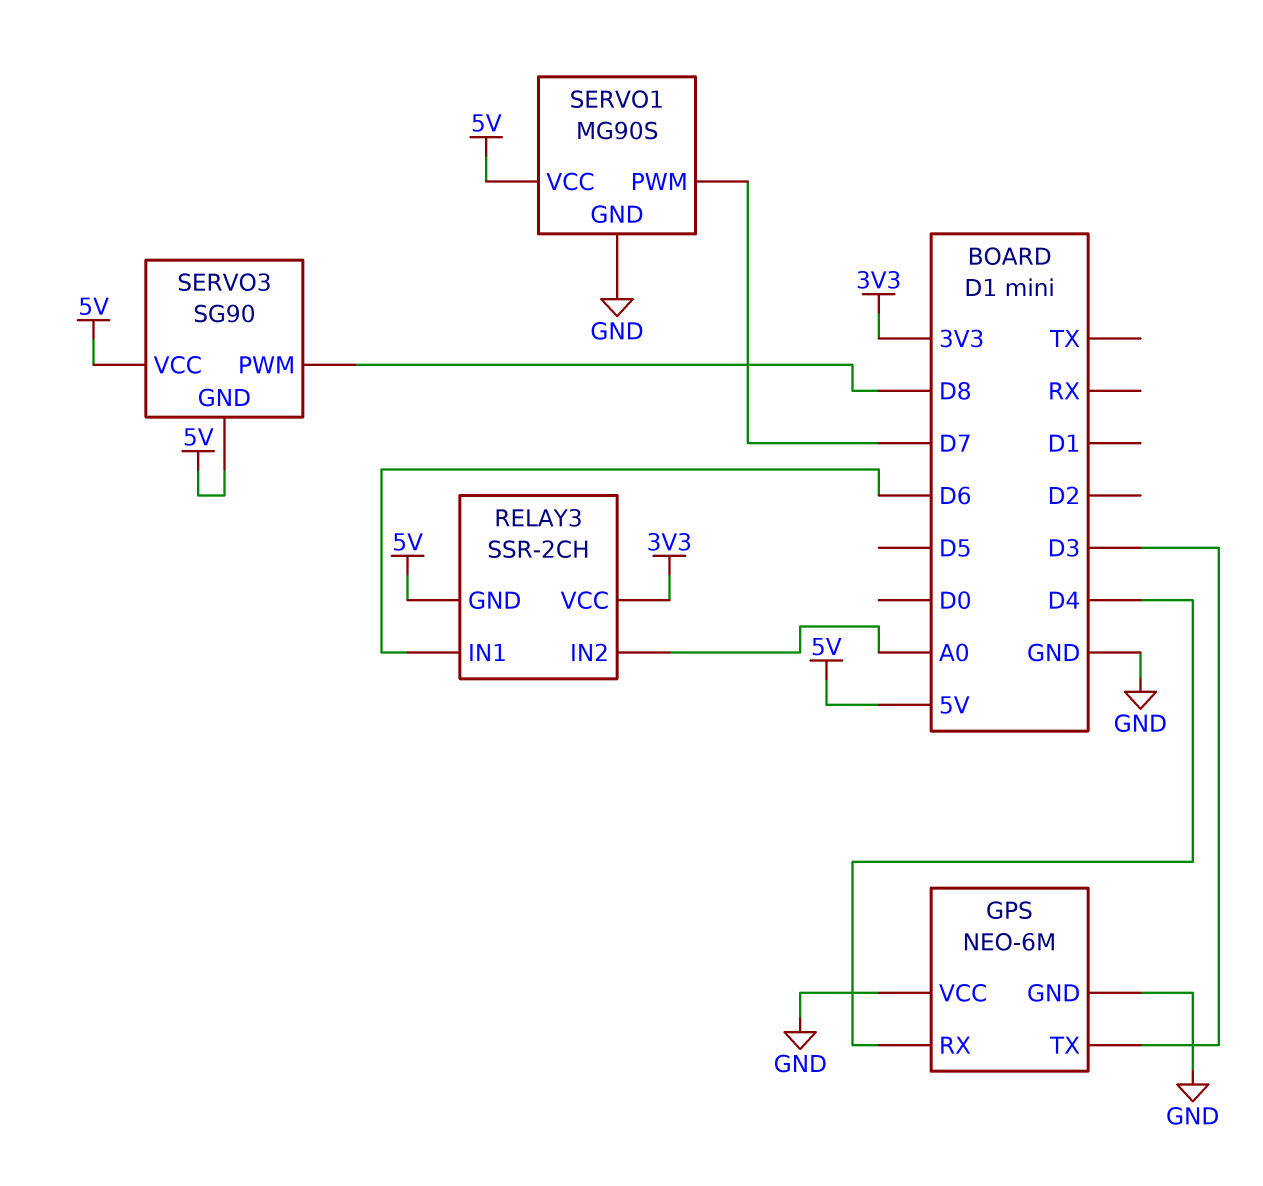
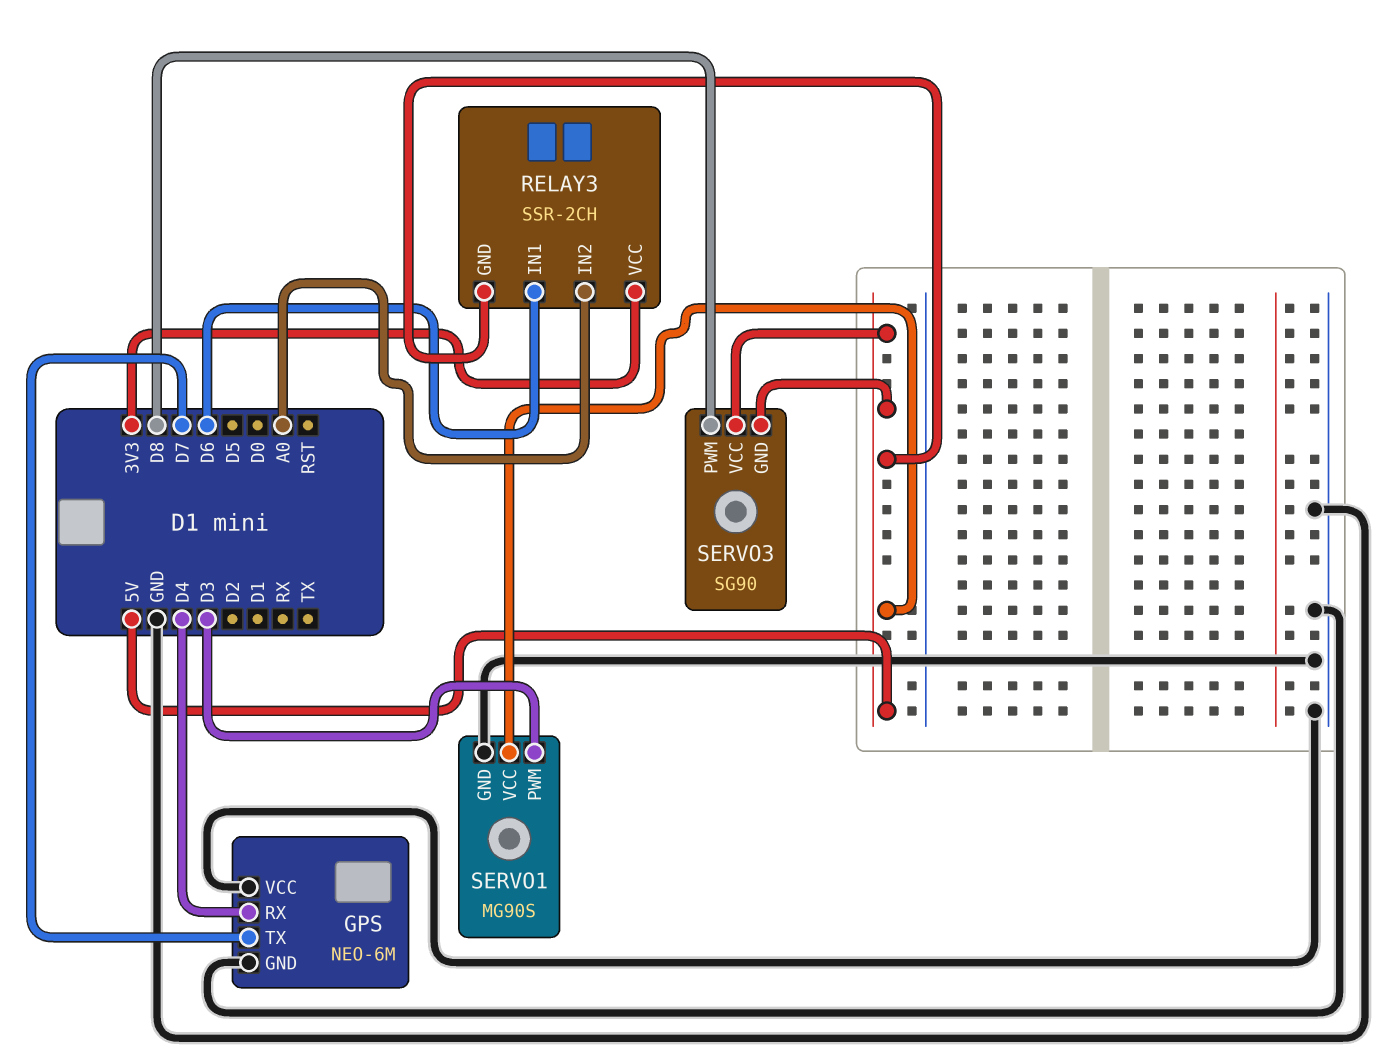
GPS pin TX: D3 -> D7
SERVO1 pin PWM: D7 -> D3

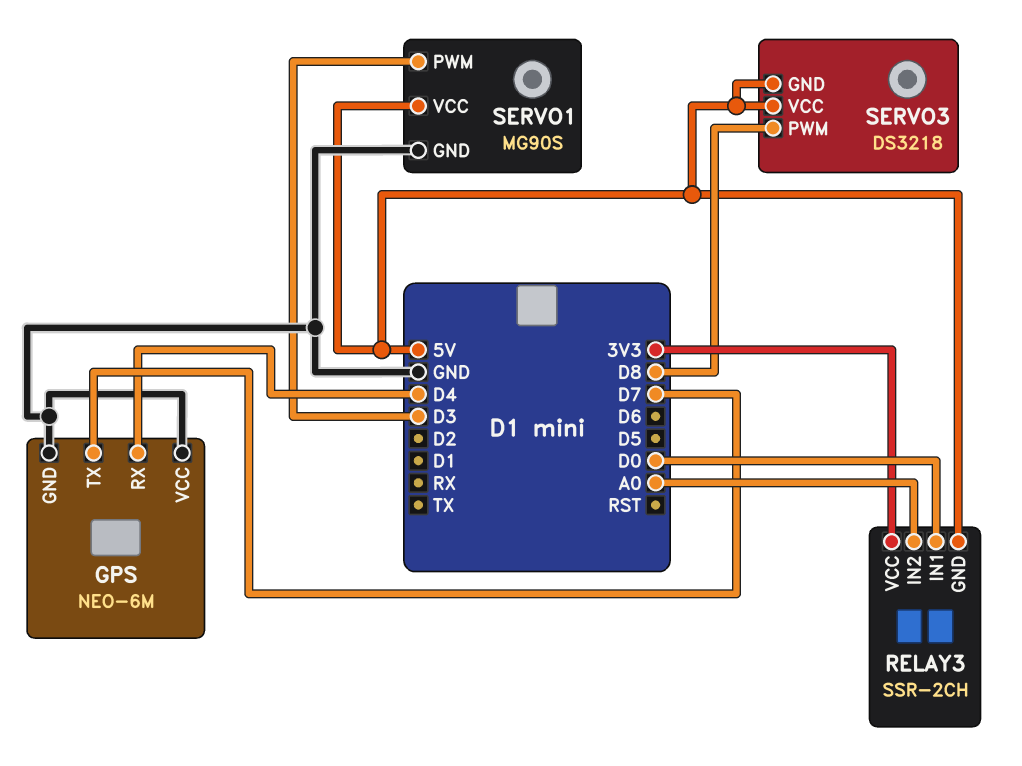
RELAY3 pin IN1: D6 -> D0
SERVO3: SG90 -> DS3218

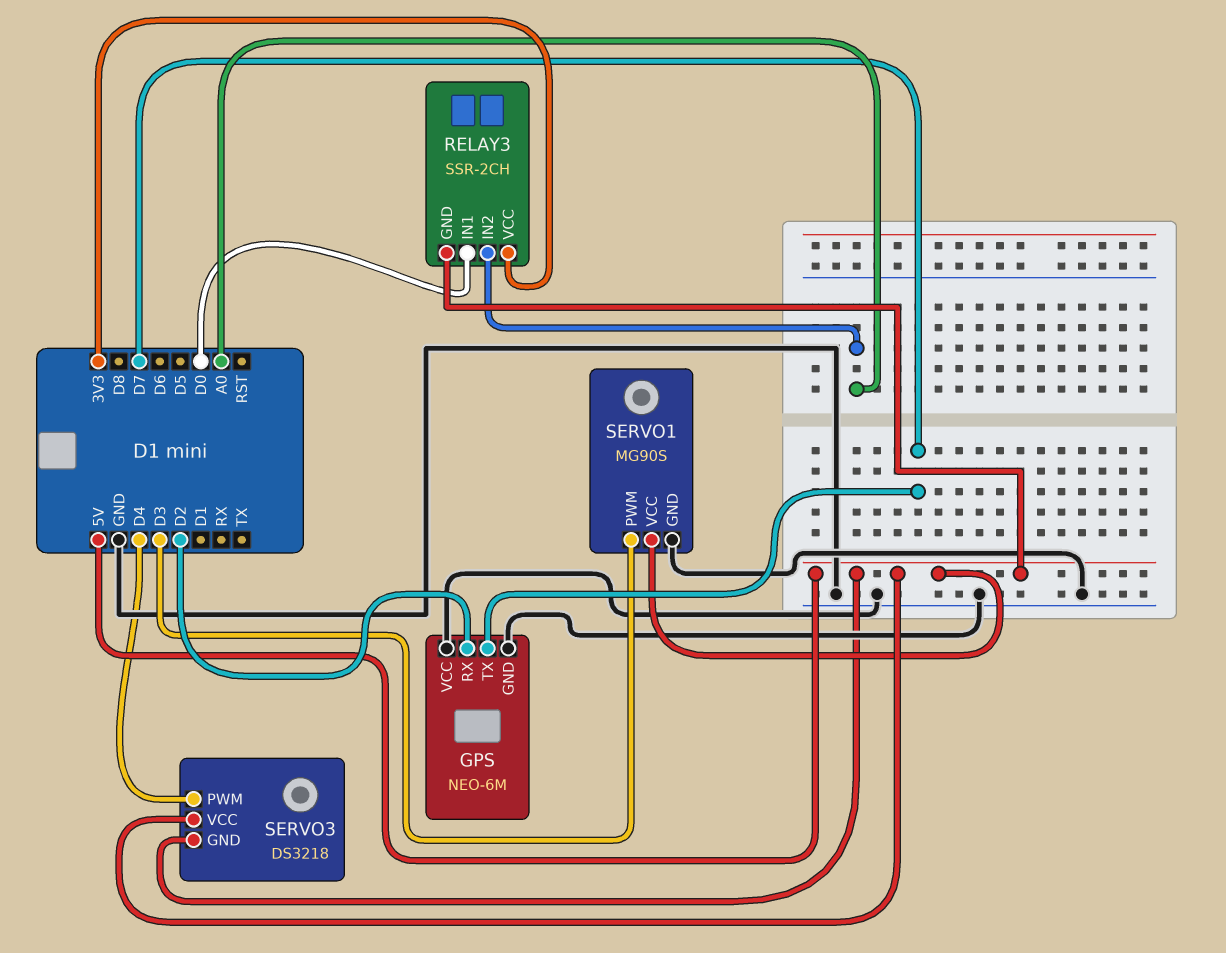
GPS pin RX: D4 -> D2
SERVO3 pin PWM: D8 -> D4

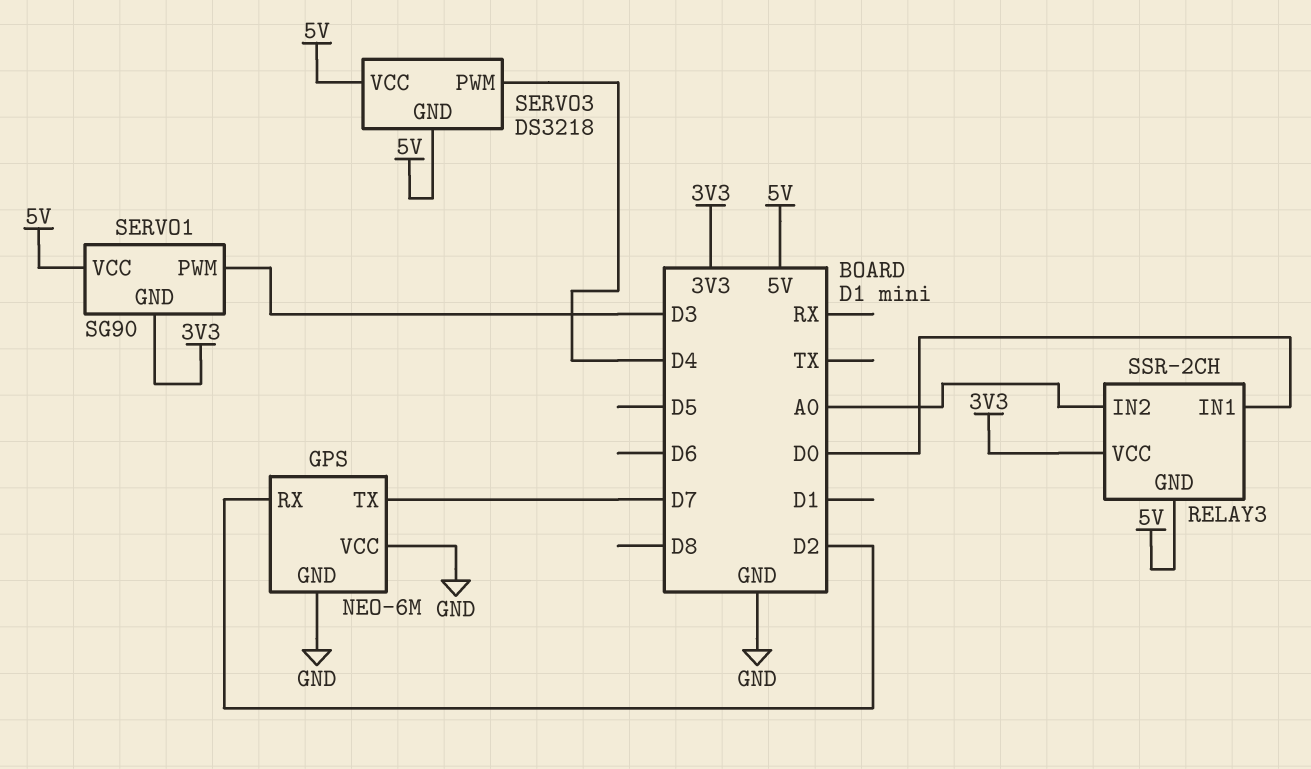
SERVO1: MG90S -> SG90
SERVO1 pin GND: GND -> 3V3

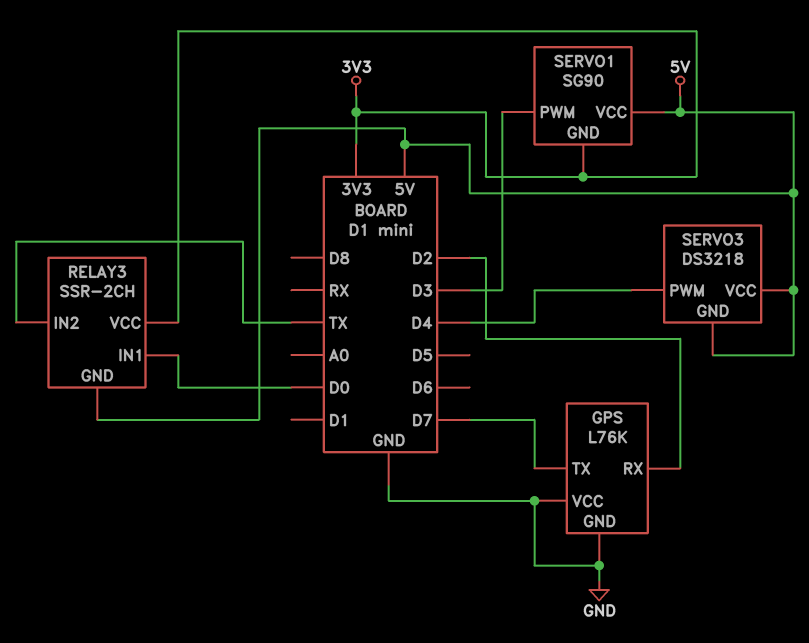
GPS: NEO-6M -> L76K
RELAY3 pin IN2: A0 -> TX

